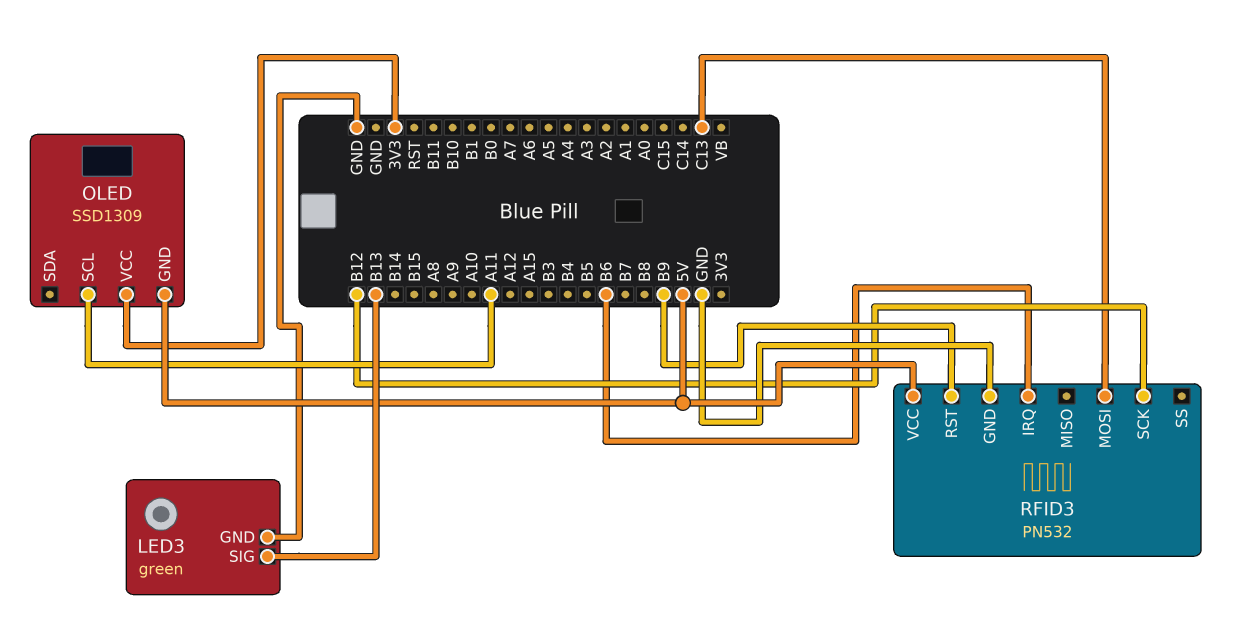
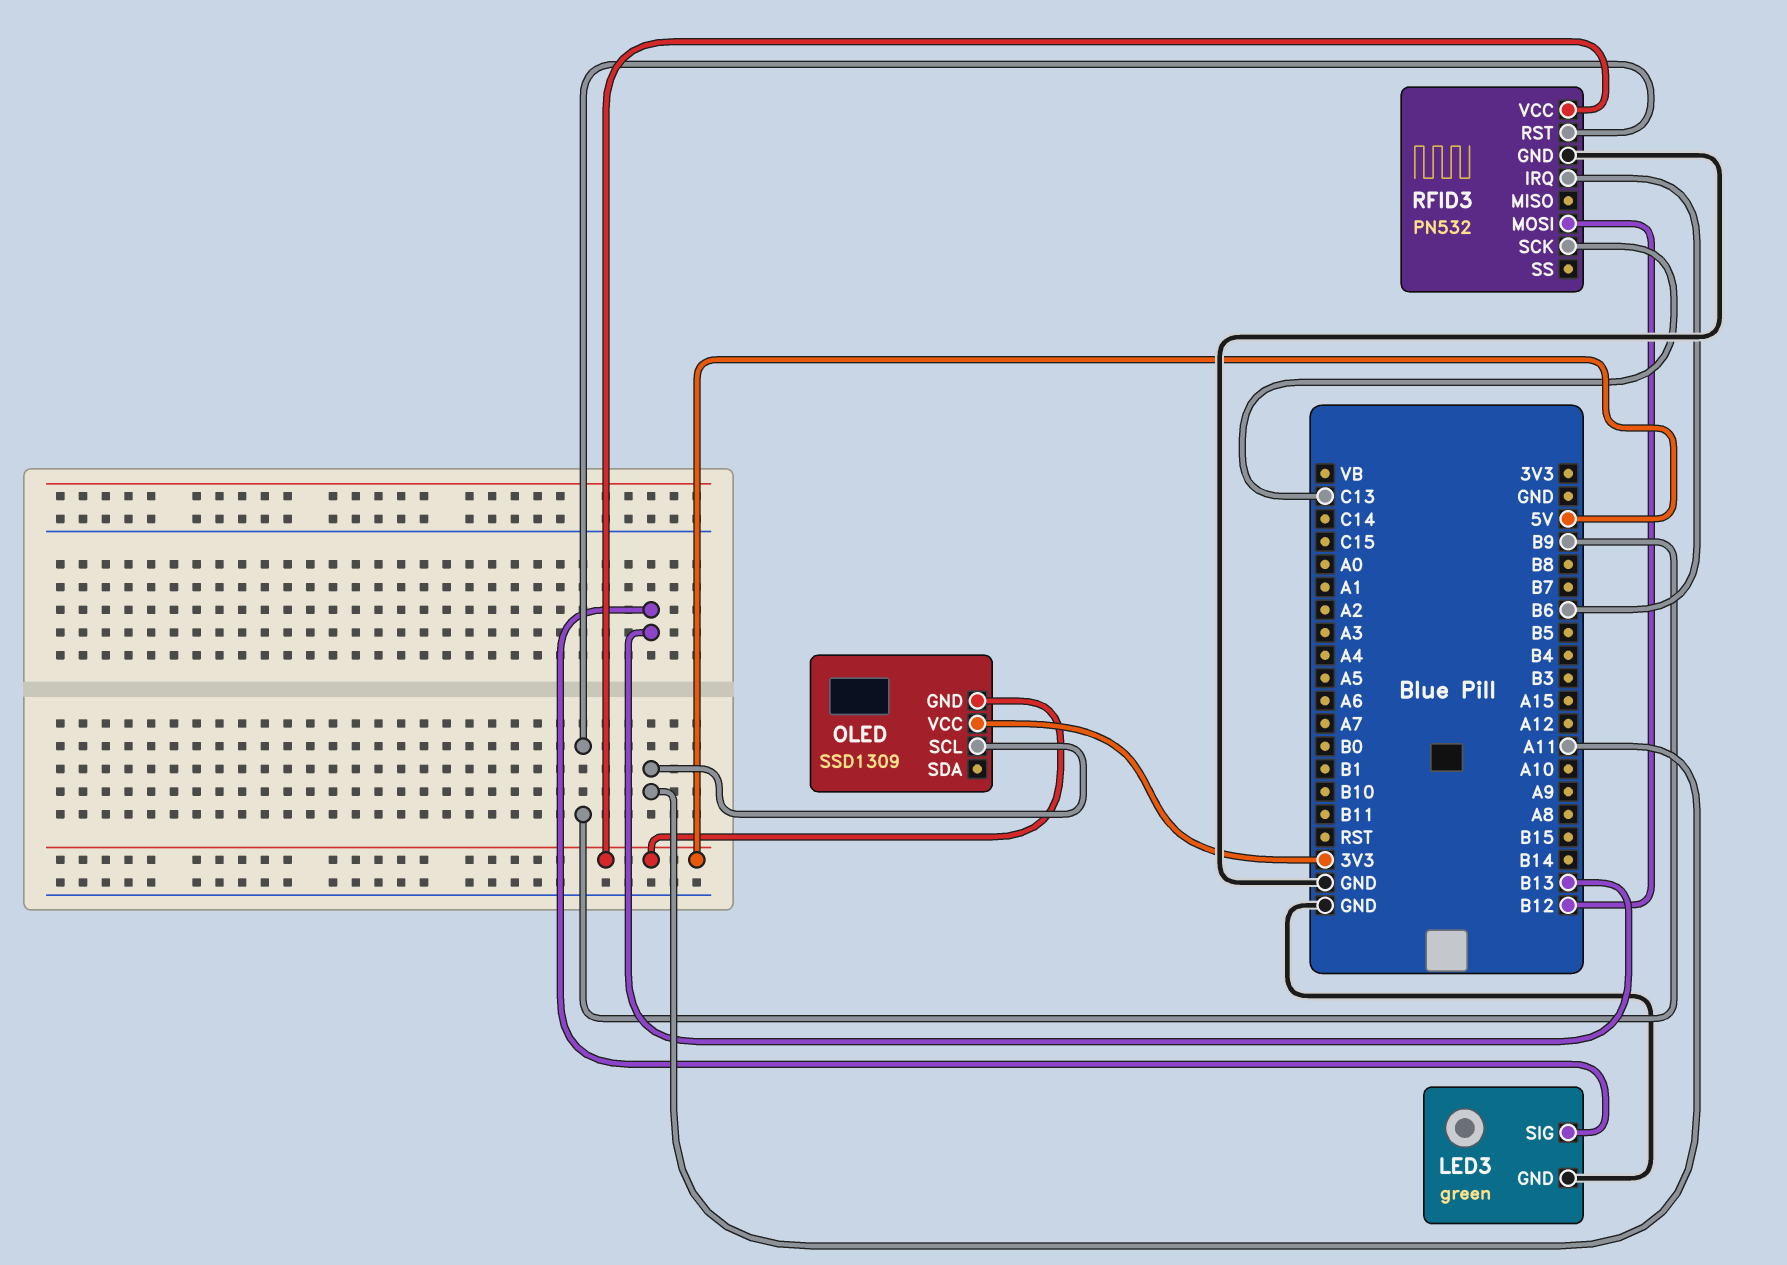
RFID3 pin MOSI: C13 -> B12
RFID3 pin SCK: B12 -> C13

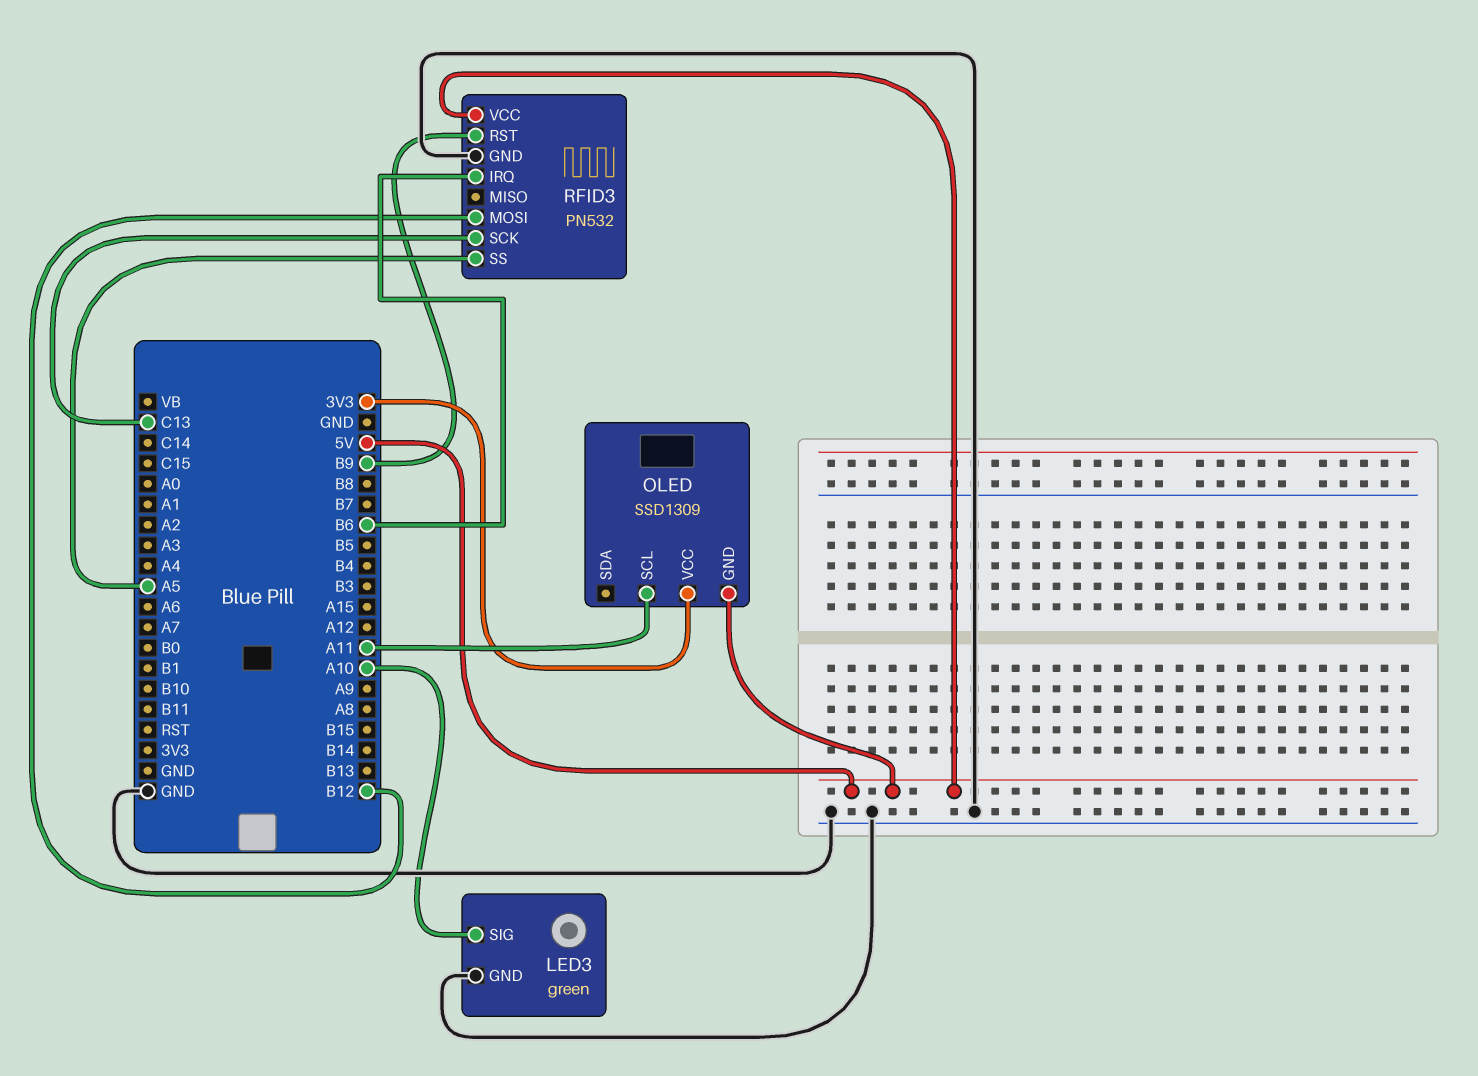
LED3 pin SIG: B13 -> A10
RFID3 pin SS: none -> A5

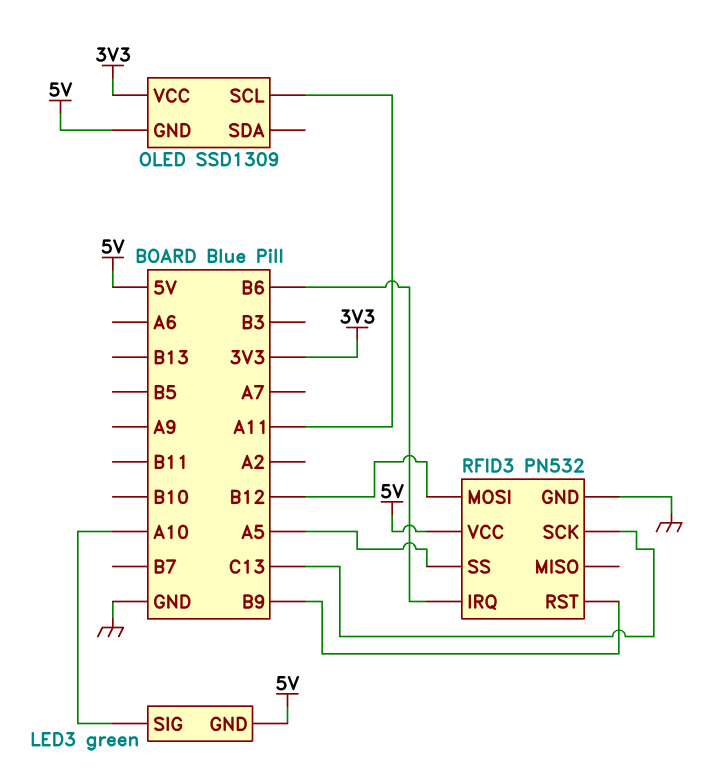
LED3 pin GND: GND -> 5V

